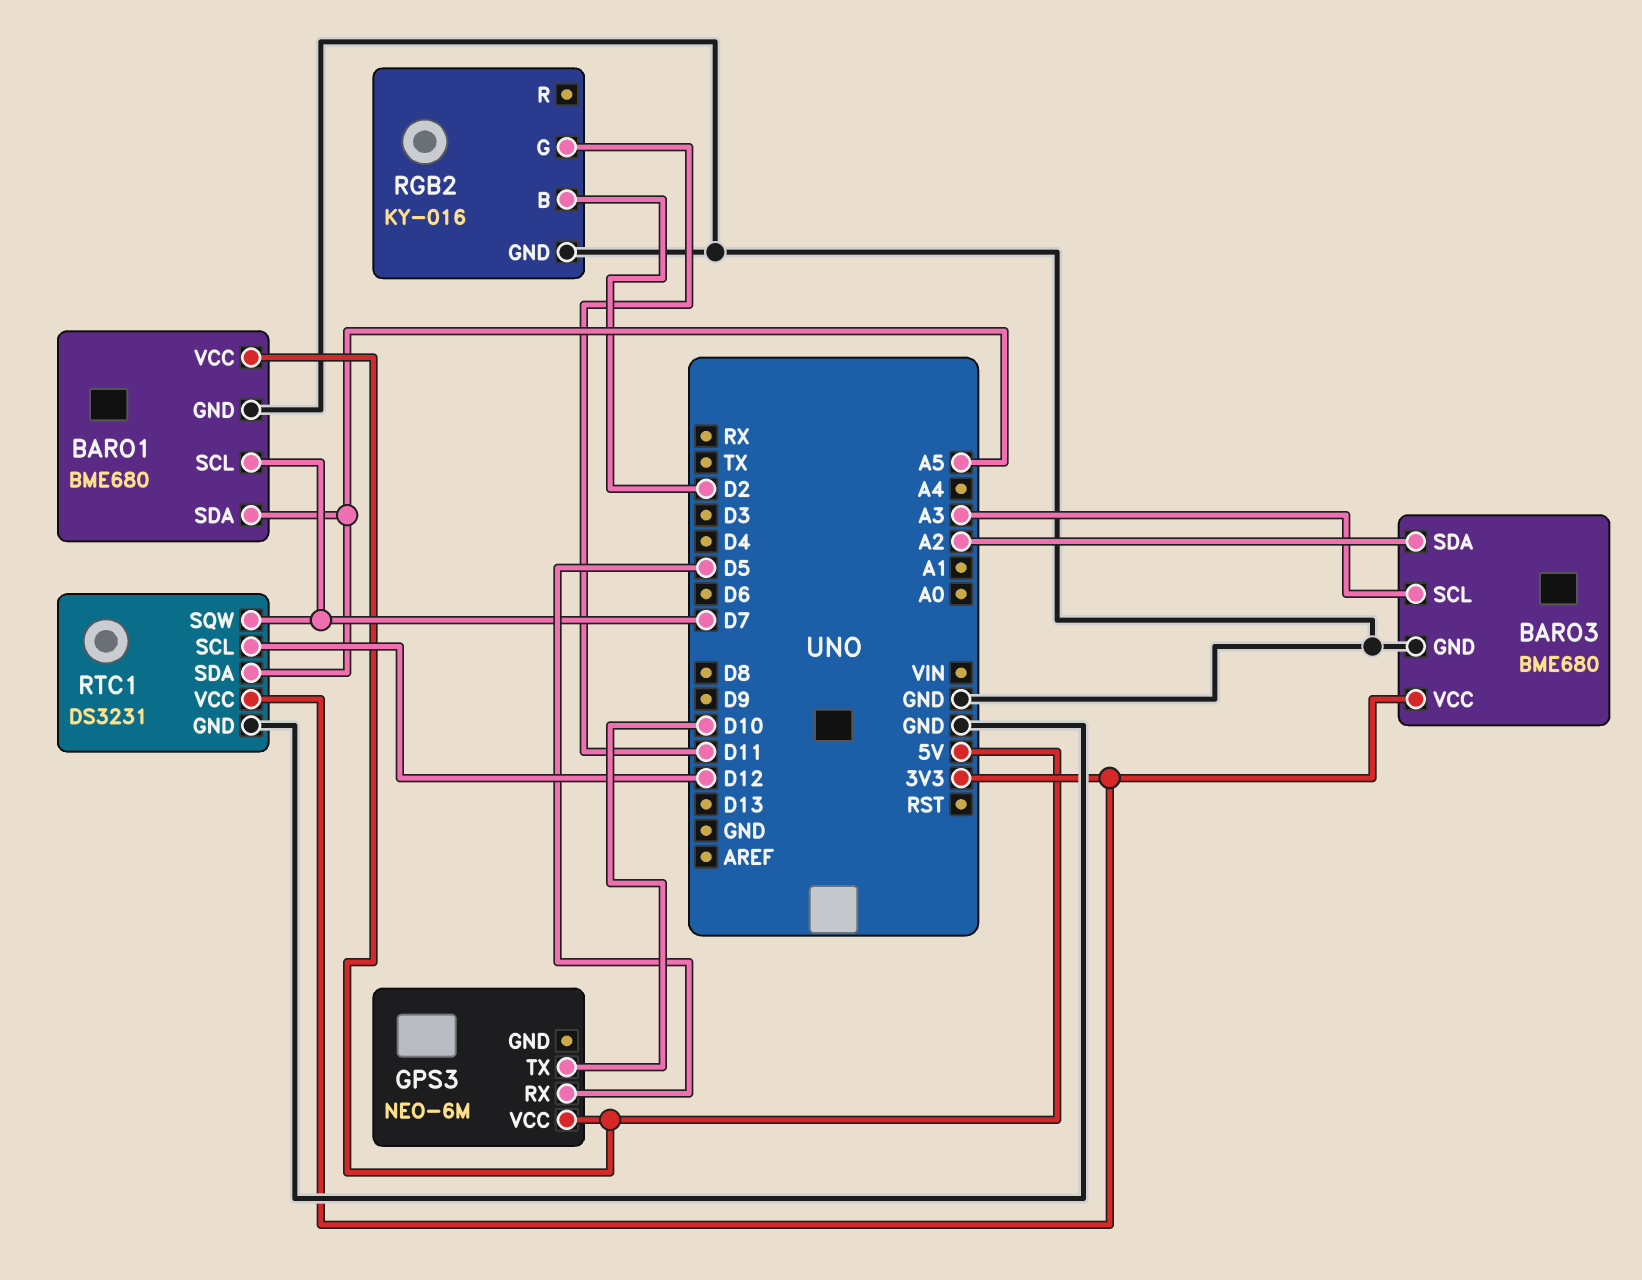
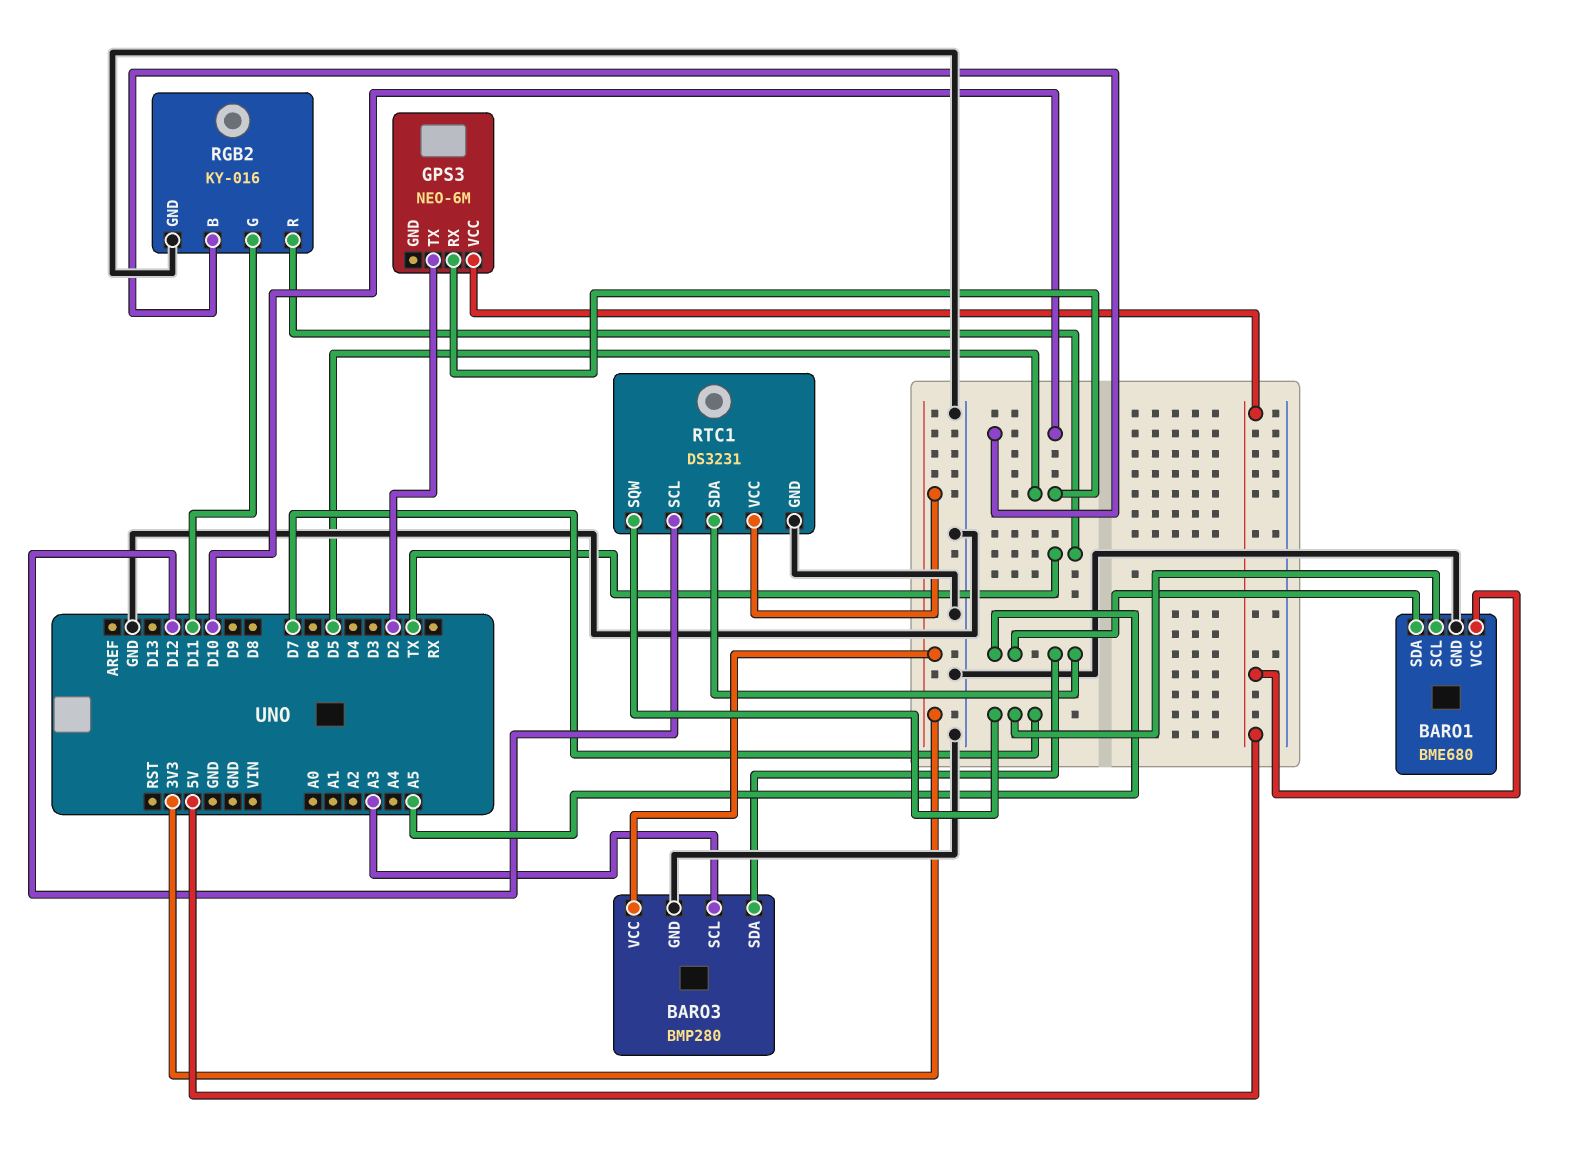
BARO3: BME680 -> BMP280
BARO3 pin SDA: A2 -> A5
GPS3 pin TX: D10 -> D2
RGB2 pin B: D2 -> D10
RGB2 pin R: none -> TX

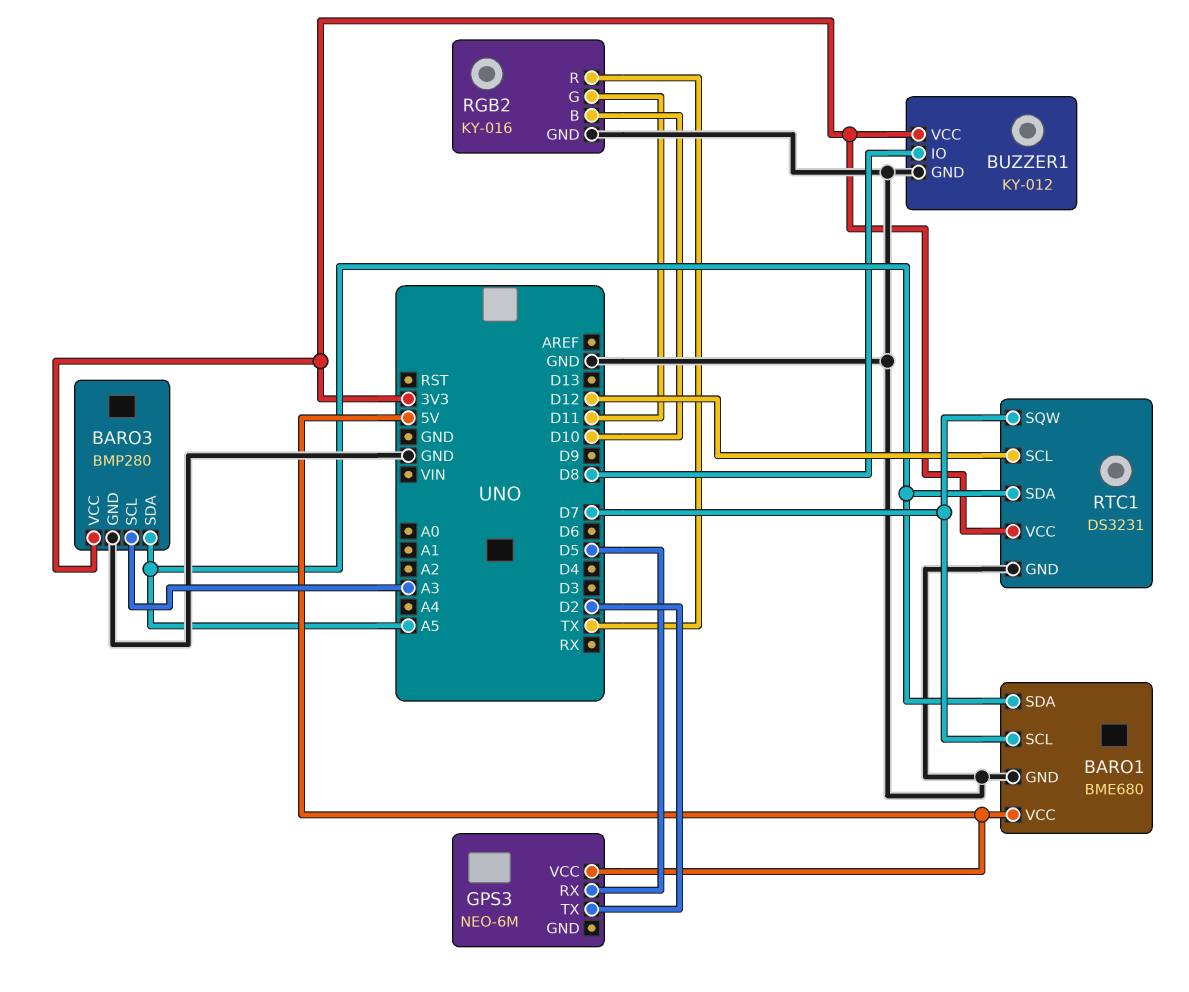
BUZZER1: none -> KY-012
BUZZER1 pin GND: none -> GND
BUZZER1 pin IO: none -> D8
BUZZER1 pin VCC: none -> 3V3

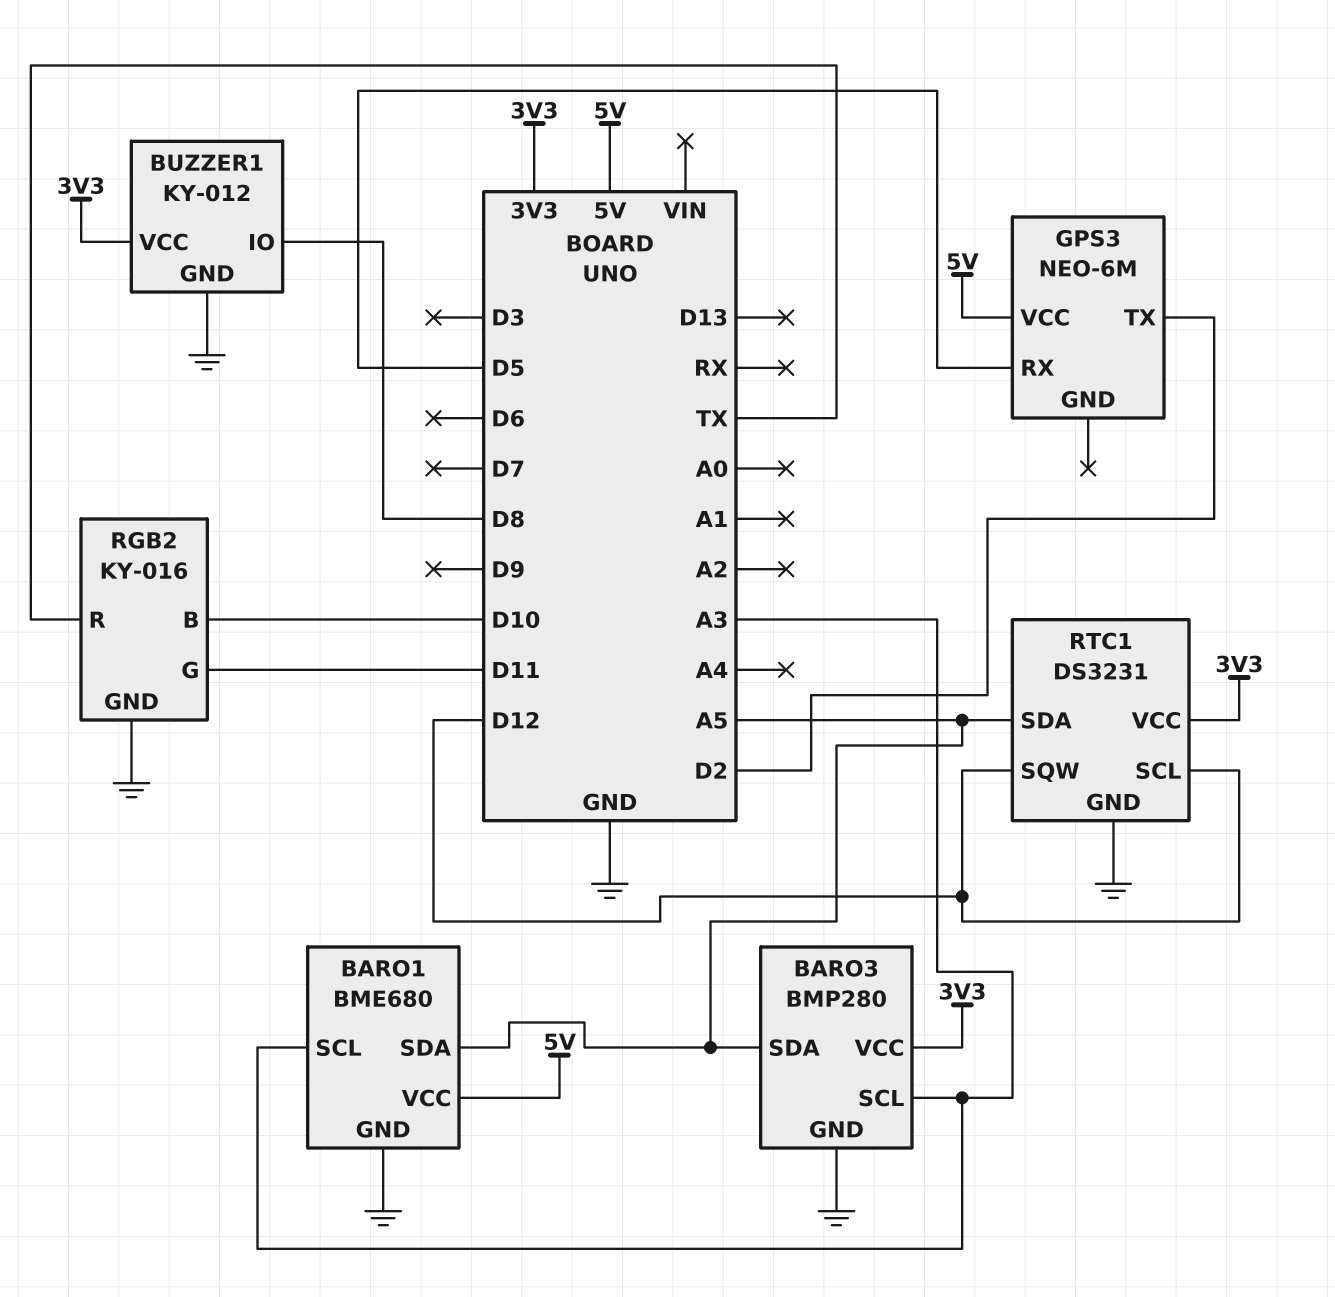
BARO1 pin SCL: D7 -> A3
RTC1 pin SQW: D7 -> D12

